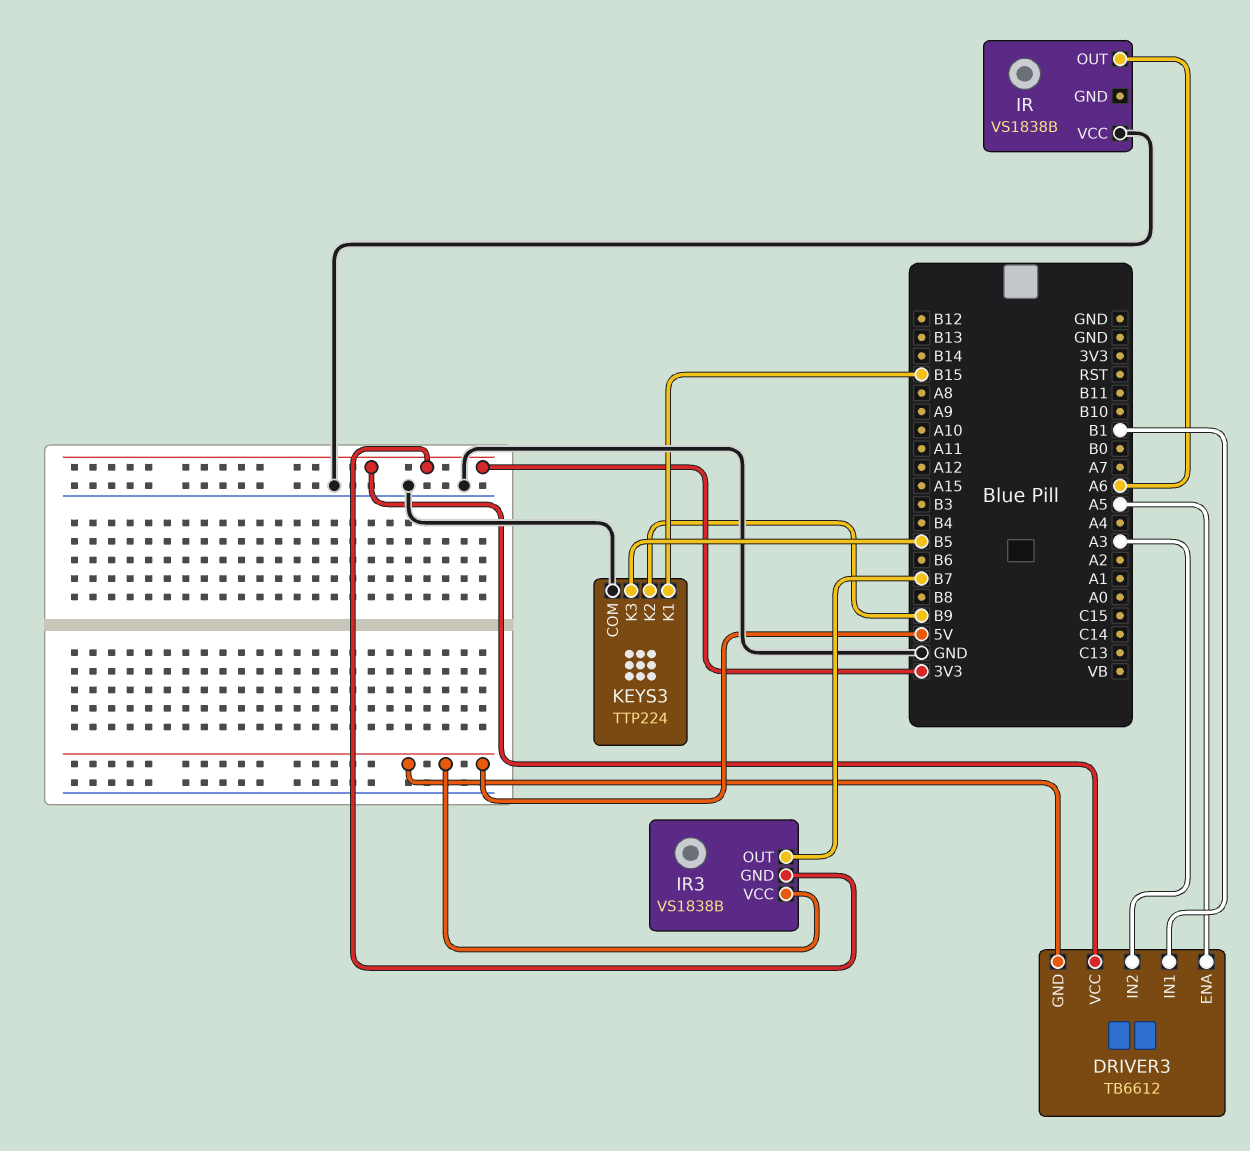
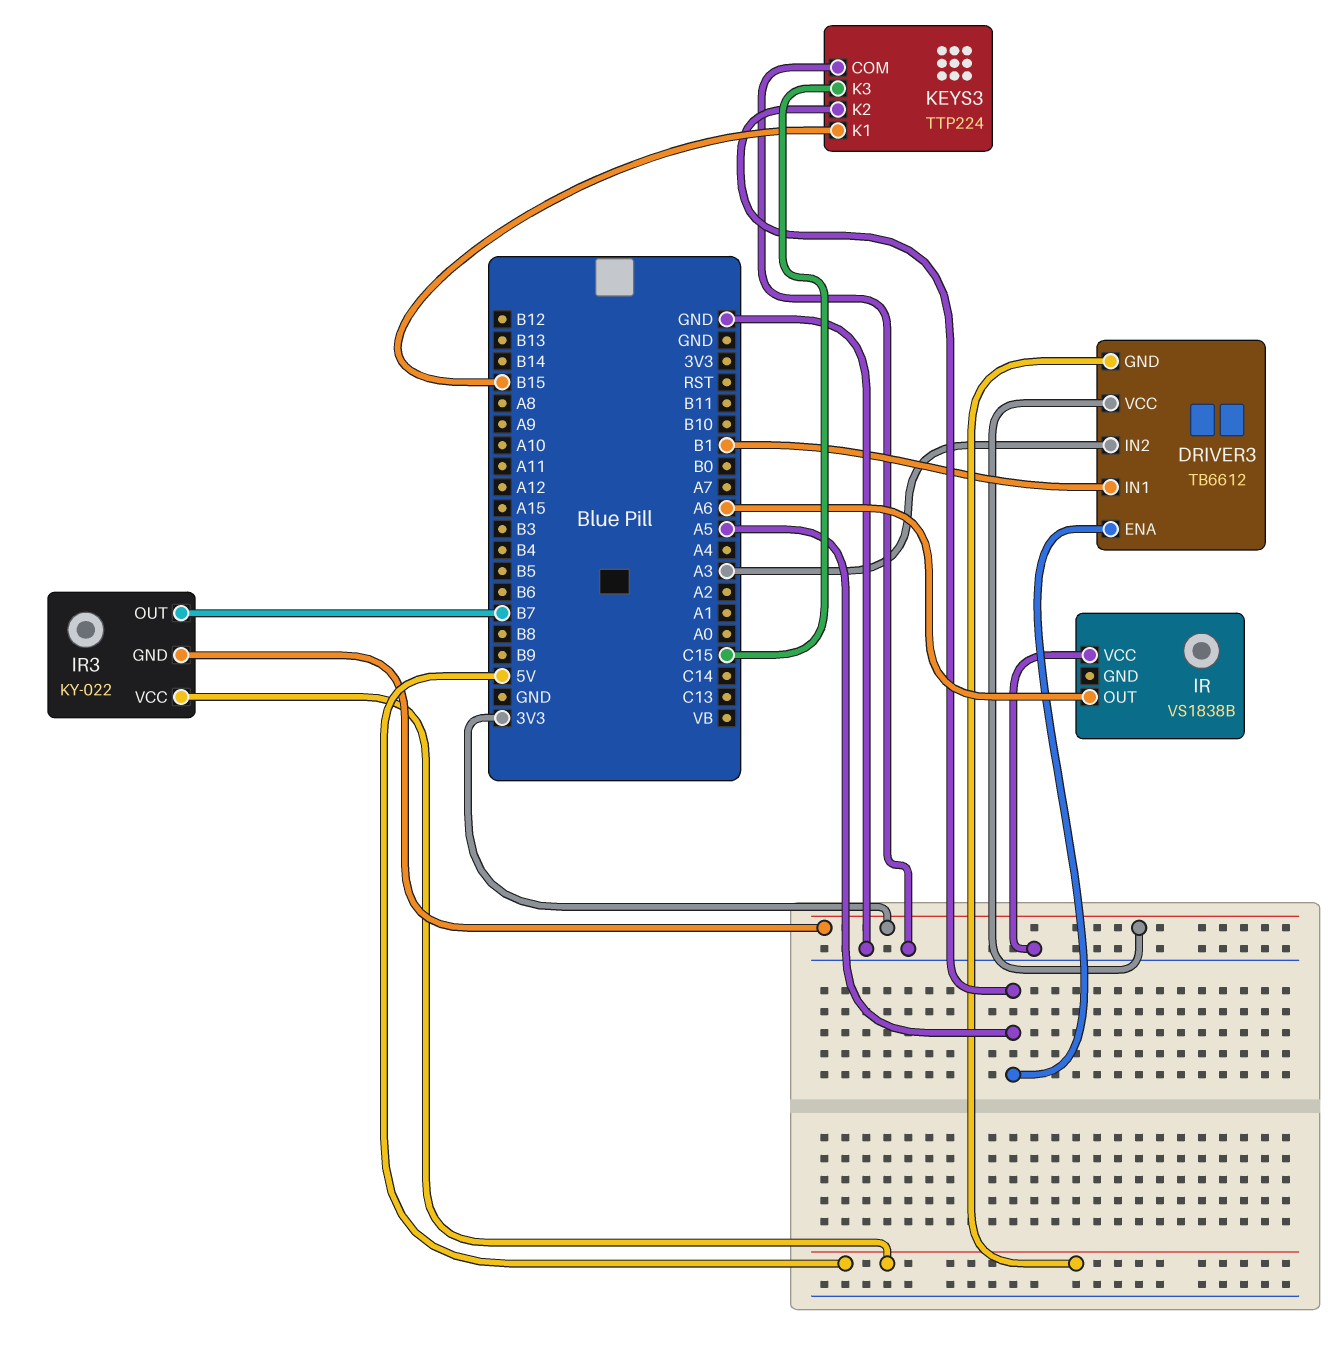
IR3: VS1838B -> KY-022
KEYS3 pin K2: B9 -> A5
KEYS3 pin K3: B5 -> C15

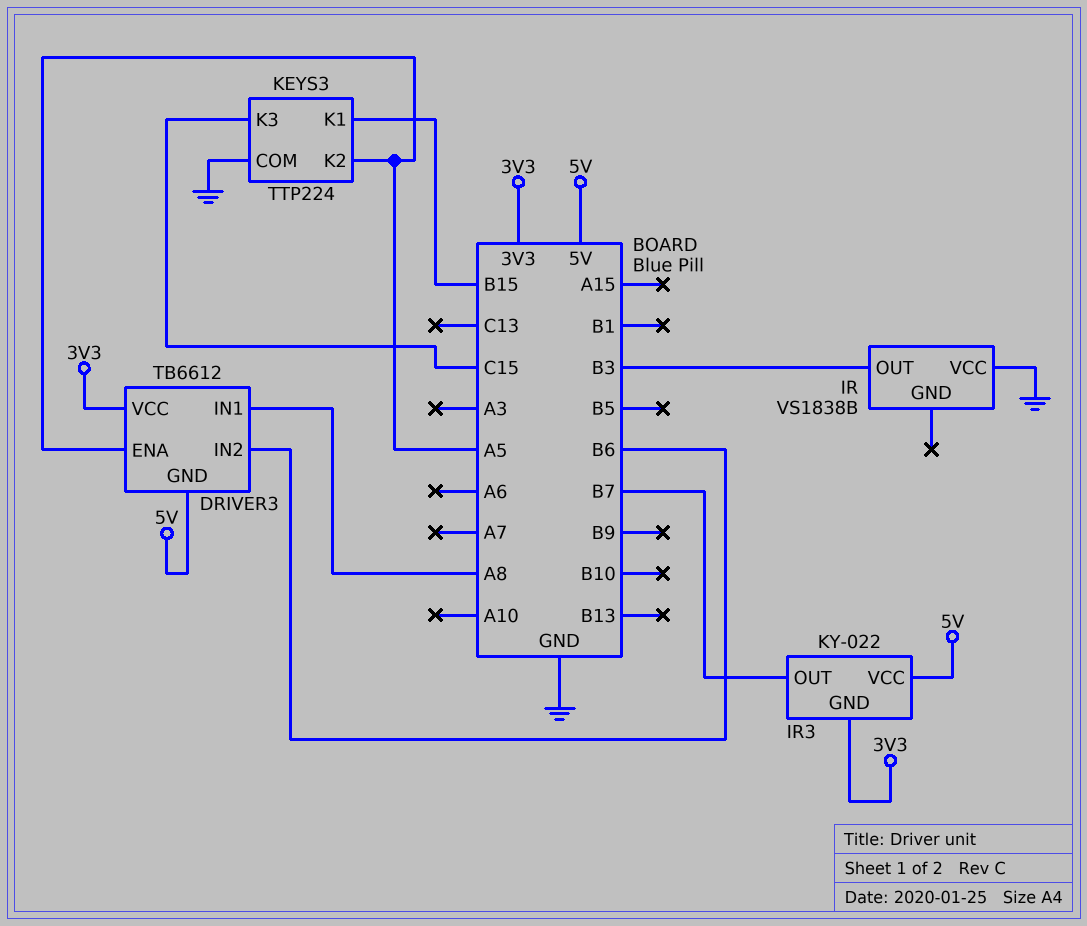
DRIVER3 pin IN1: B1 -> A8
DRIVER3 pin IN2: A3 -> B6
IR pin OUT: A6 -> B3

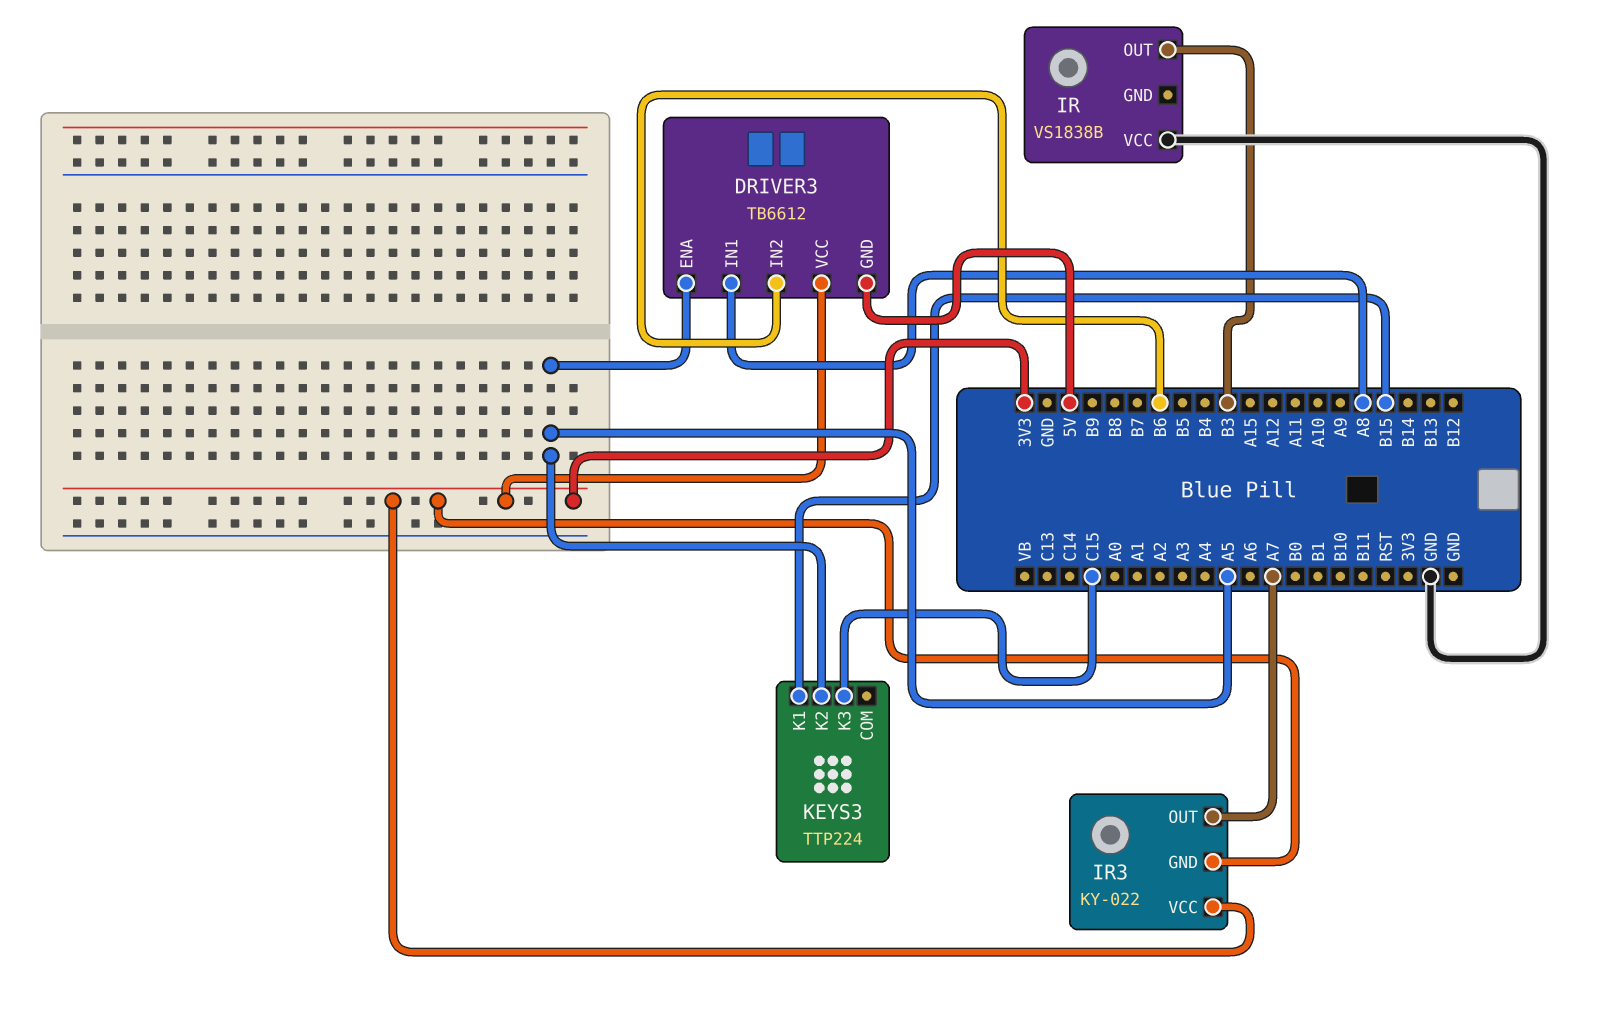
IR3 pin OUT: B7 -> A7
IR3 pin VCC: 5V -> 3V3
KEYS3 pin COM: GND -> none

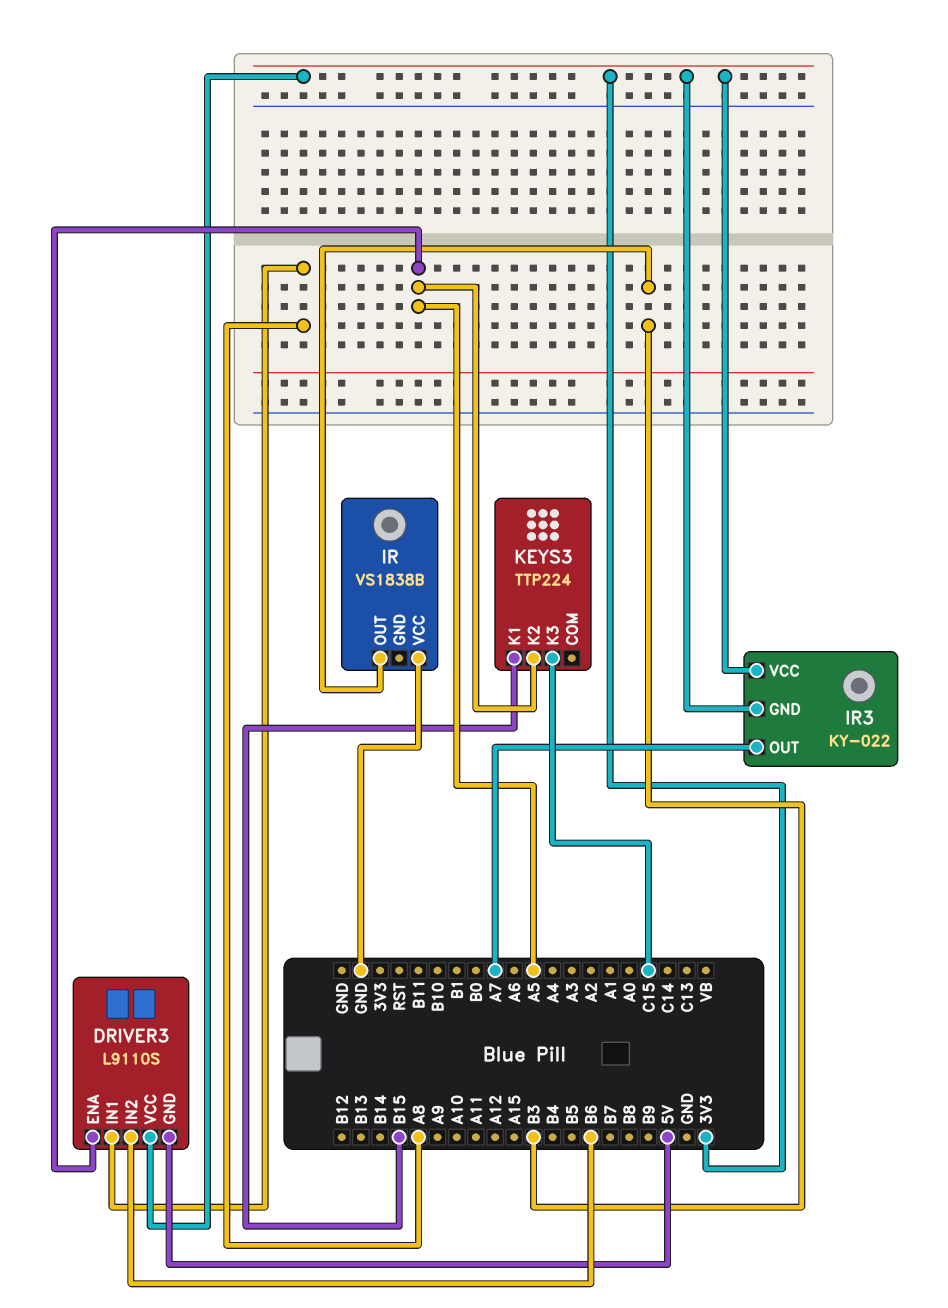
DRIVER3: TB6612 -> L9110S

